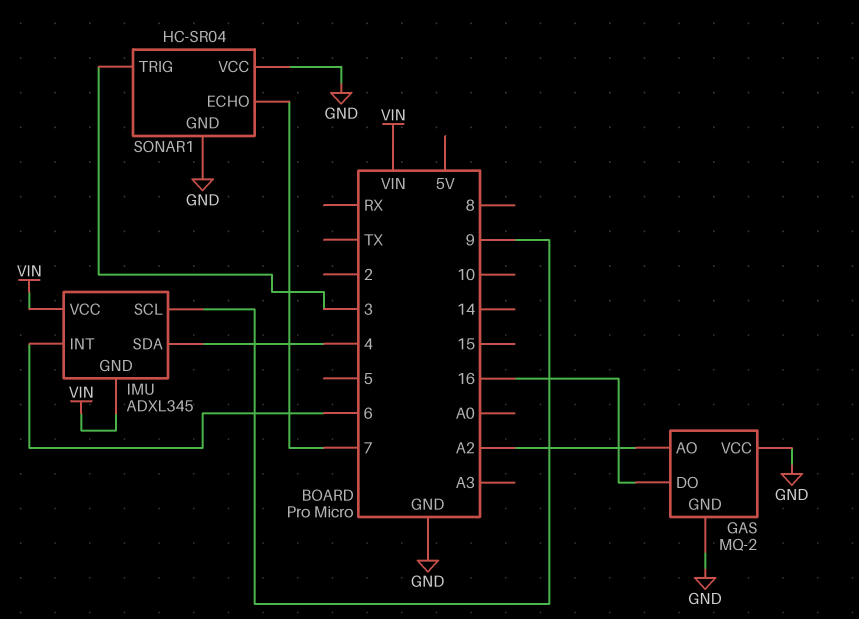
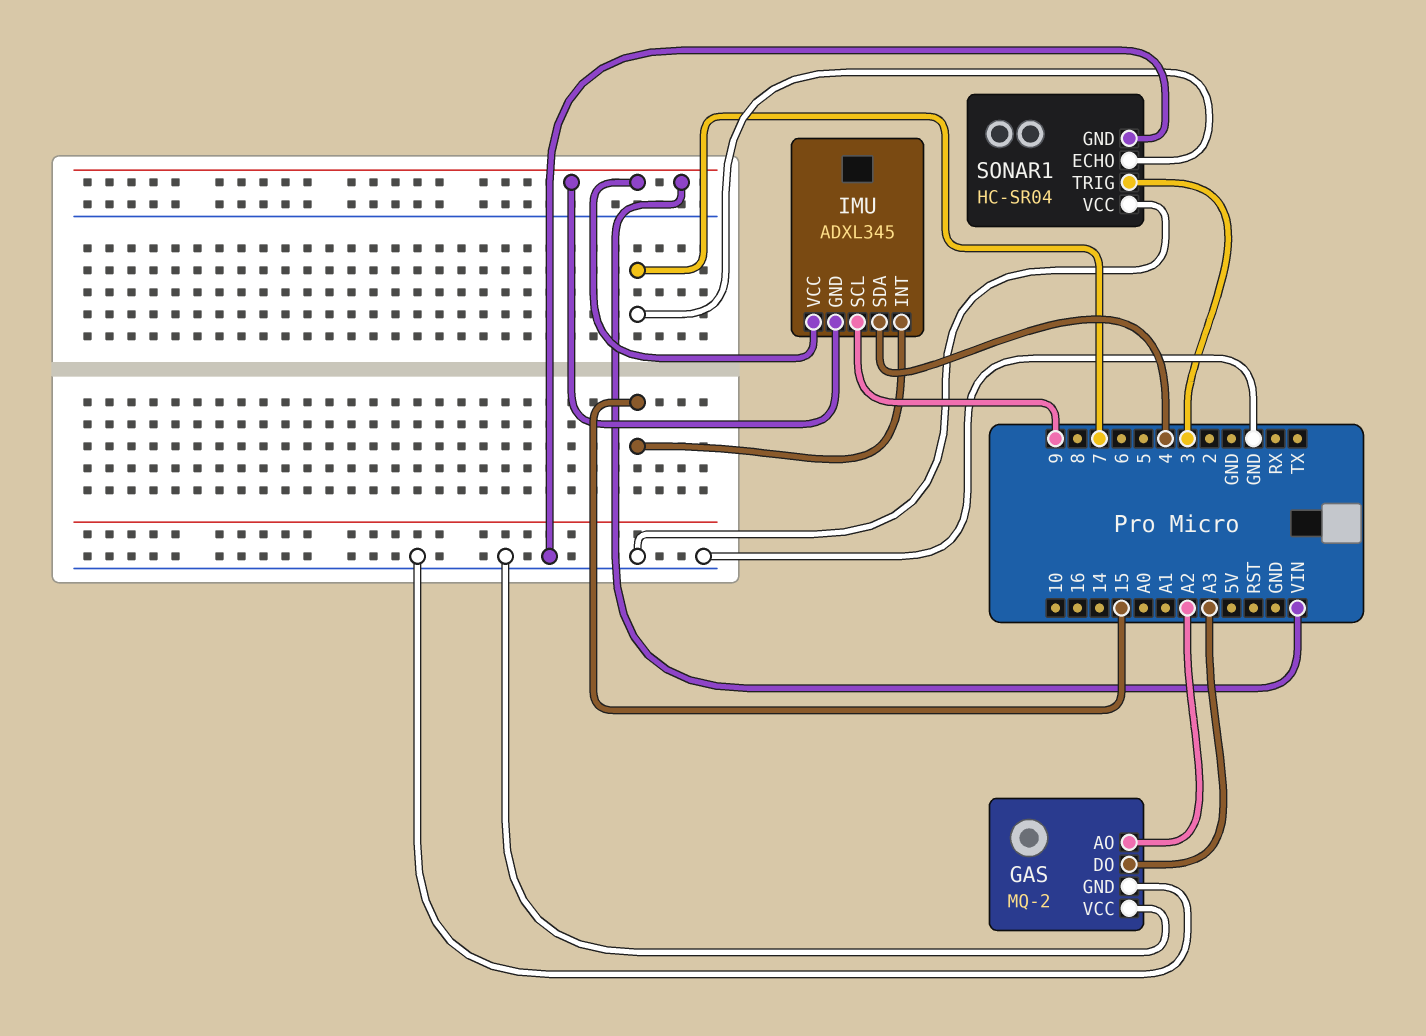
GAS pin DO: 16 -> A3
IMU pin INT: 6 -> 15

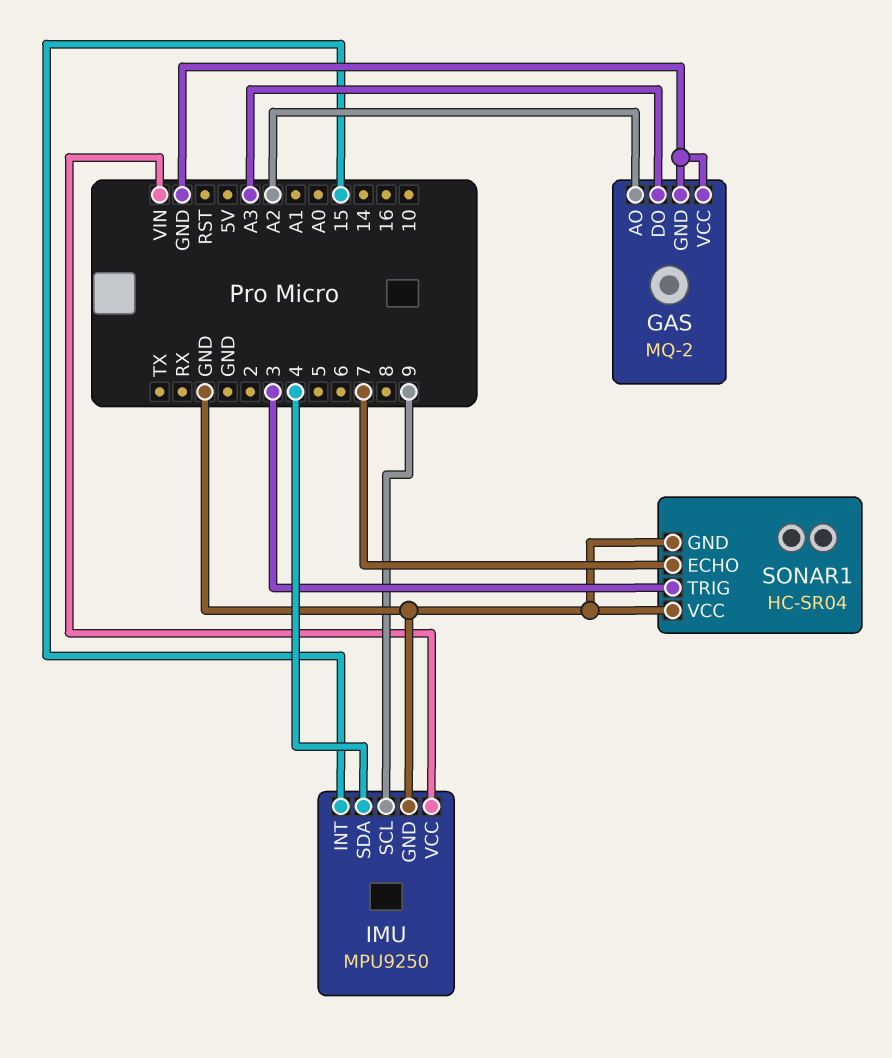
IMU: ADXL345 -> MPU9250
IMU pin GND: VIN -> GND

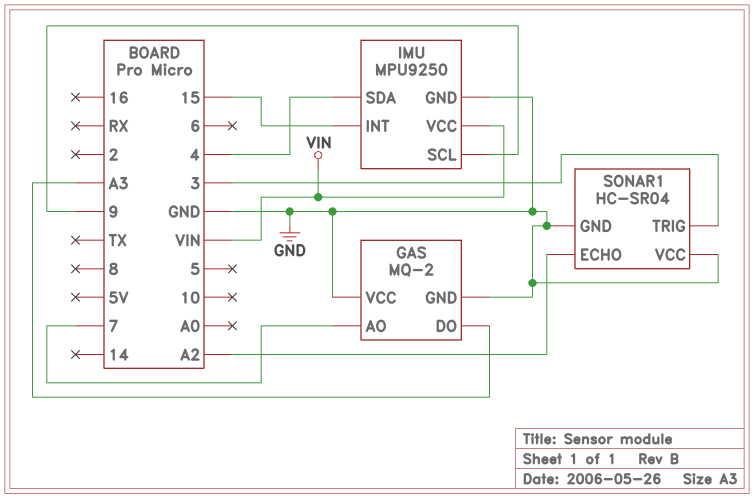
GAS pin AO: A2 -> 7
SONAR1 pin ECHO: 7 -> A2

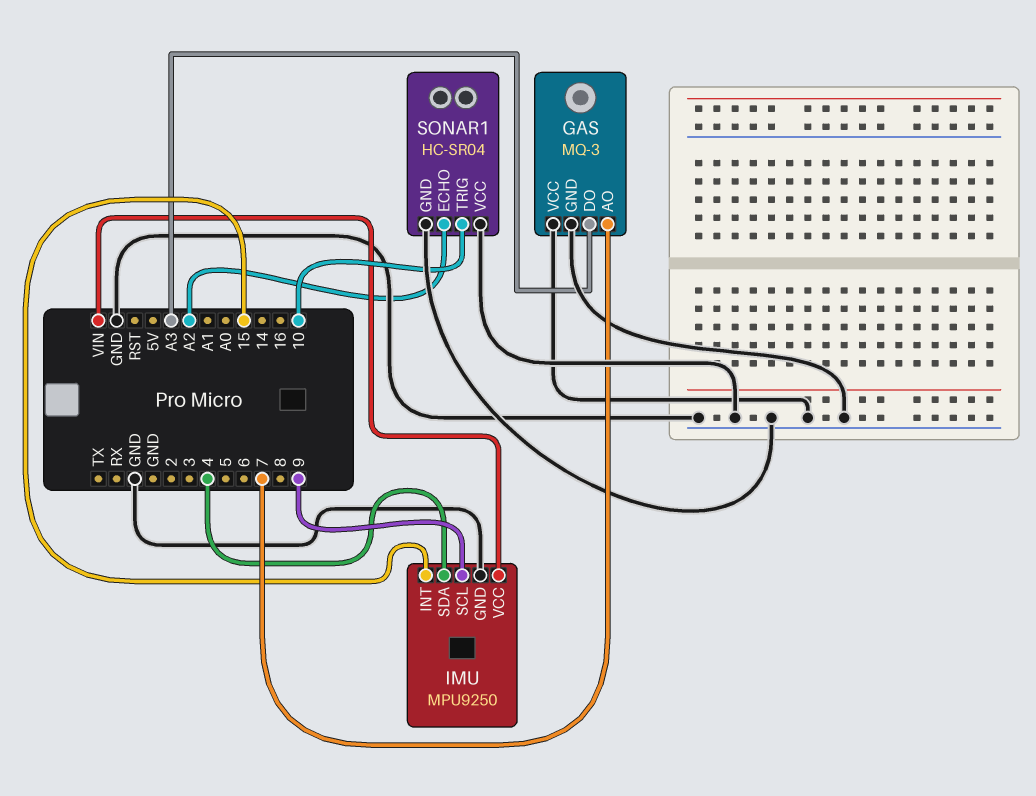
GAS: MQ-2 -> MQ-3
SONAR1 pin TRIG: 3 -> 10

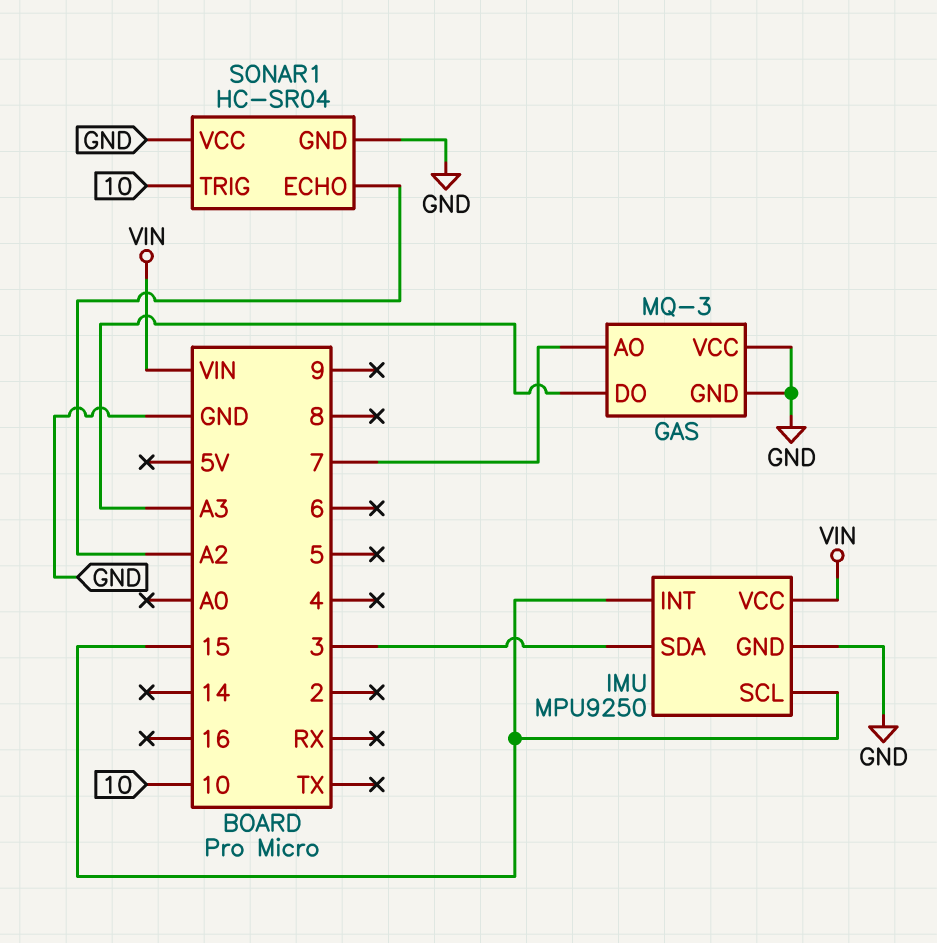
IMU pin SCL: 9 -> 15
IMU pin SDA: 4 -> 3

